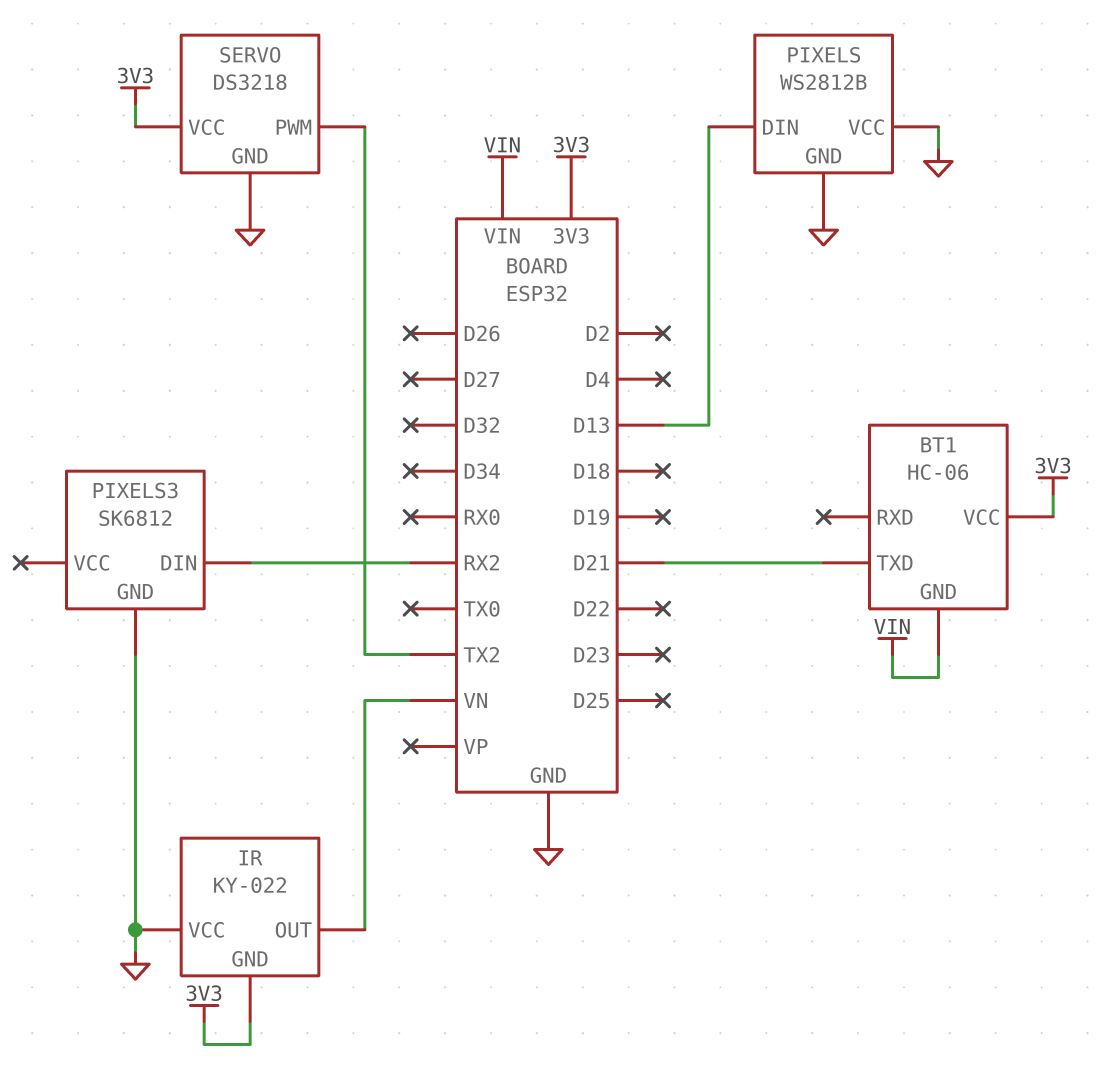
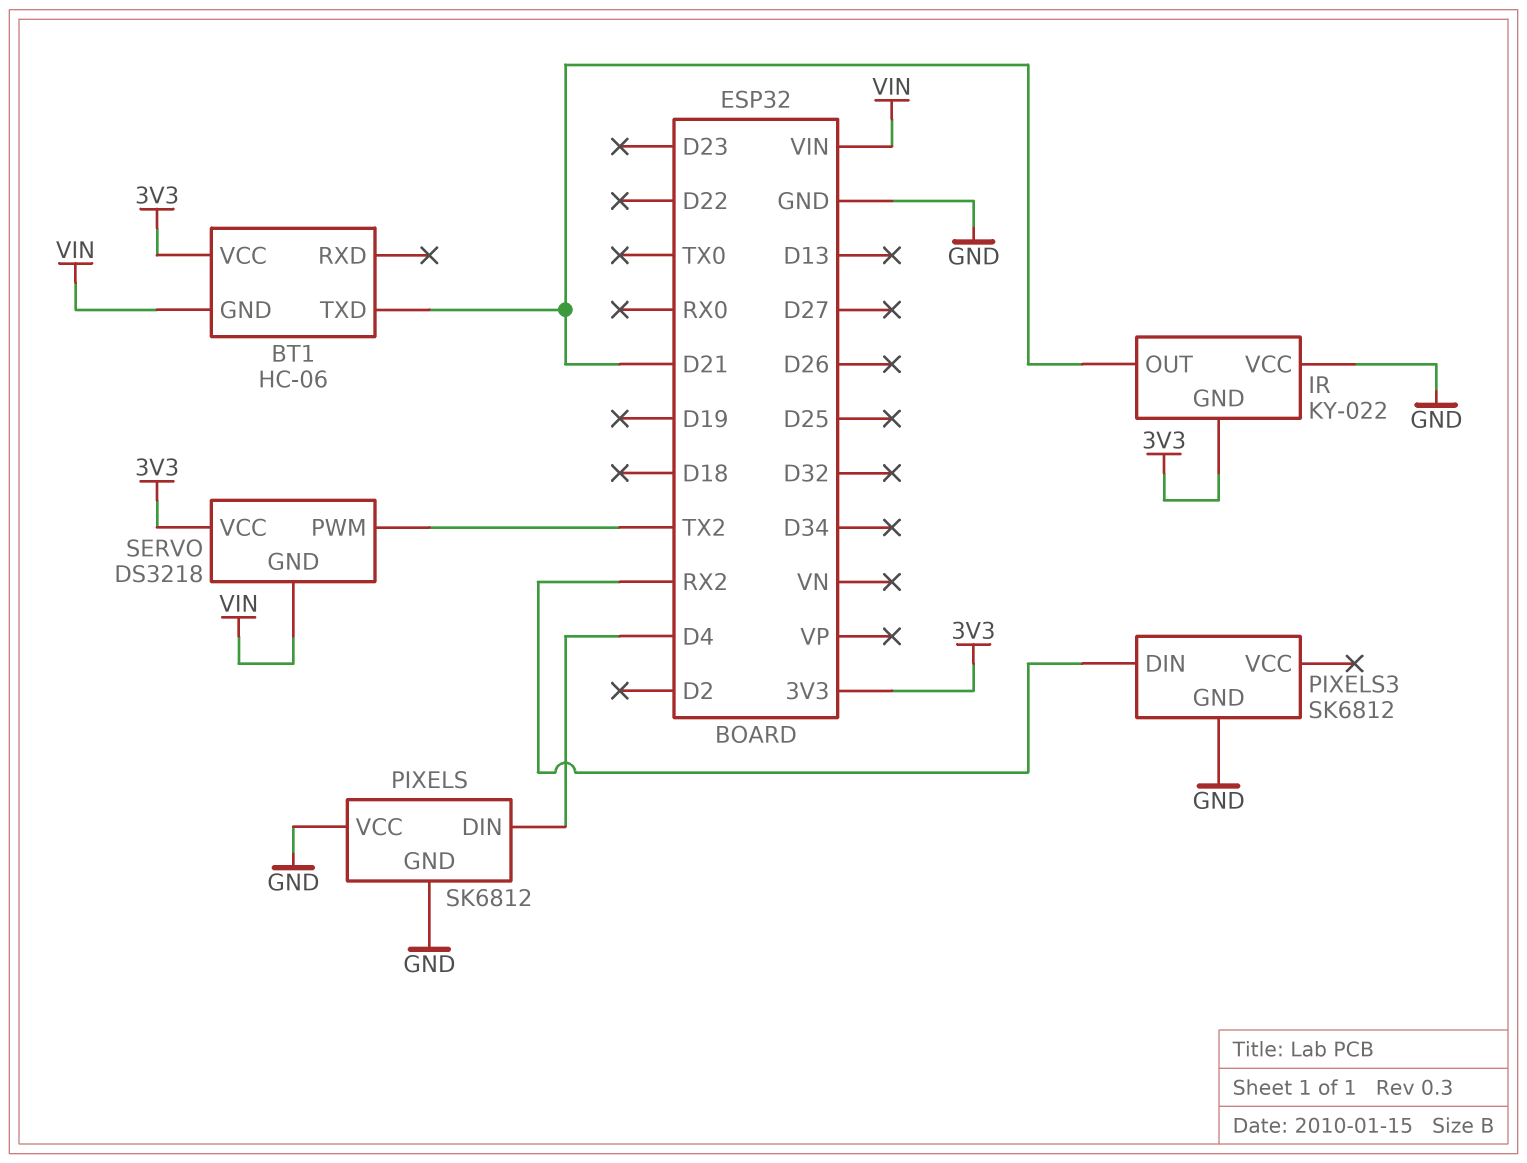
IR pin OUT: VN -> D21
PIXELS: WS2812B -> SK6812
PIXELS pin DIN: D13 -> D4
SERVO pin GND: GND -> VIN

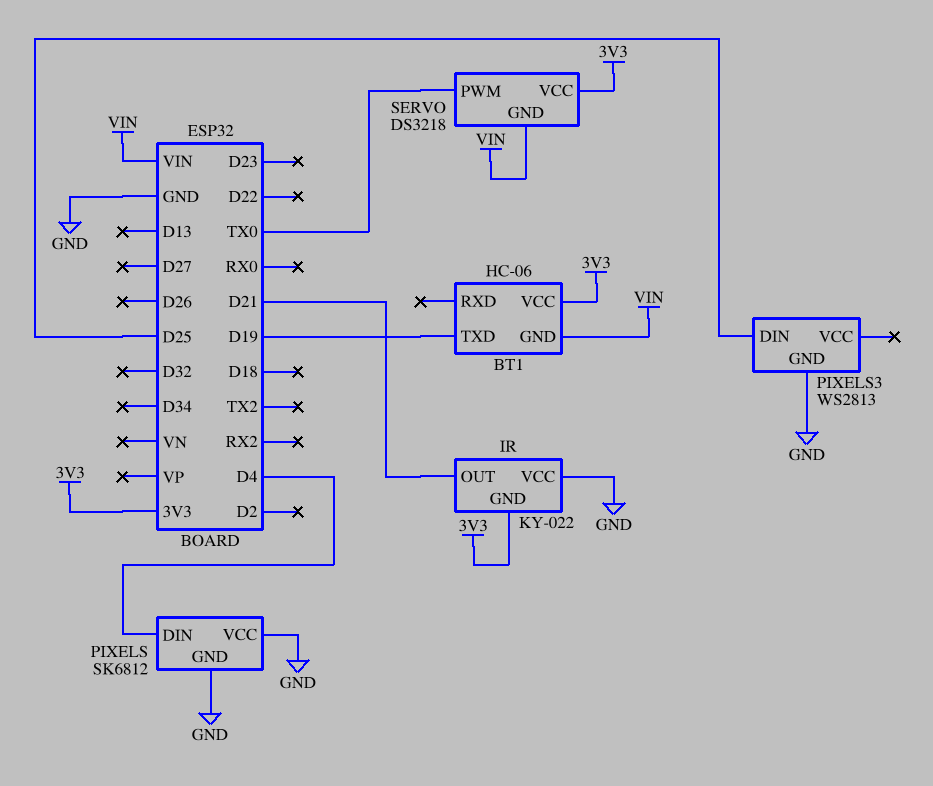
BT1 pin TXD: D21 -> D19
PIXELS3: SK6812 -> WS2813
PIXELS3 pin DIN: RX2 -> D25
SERVO pin PWM: TX2 -> TX0

